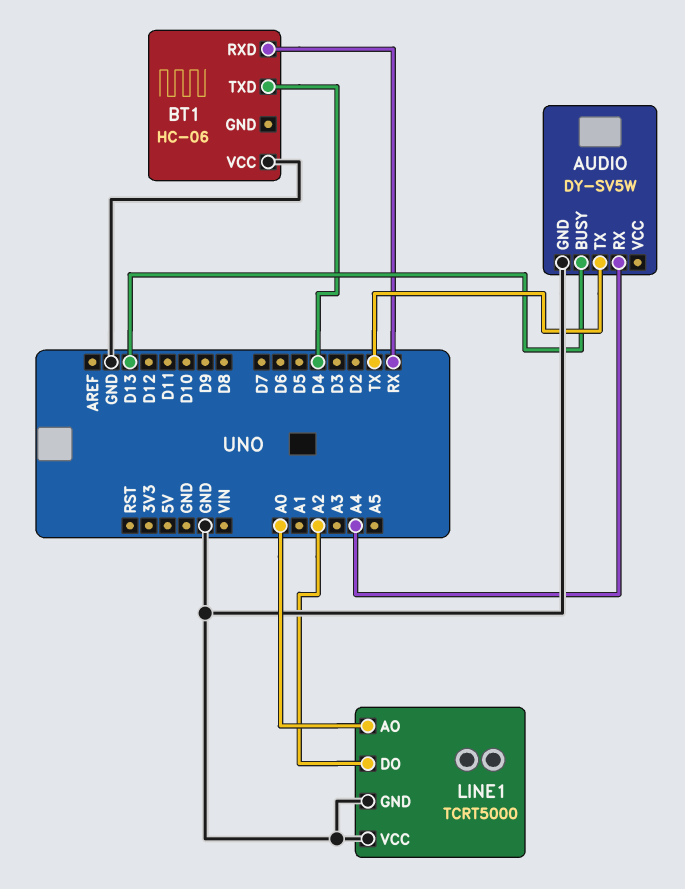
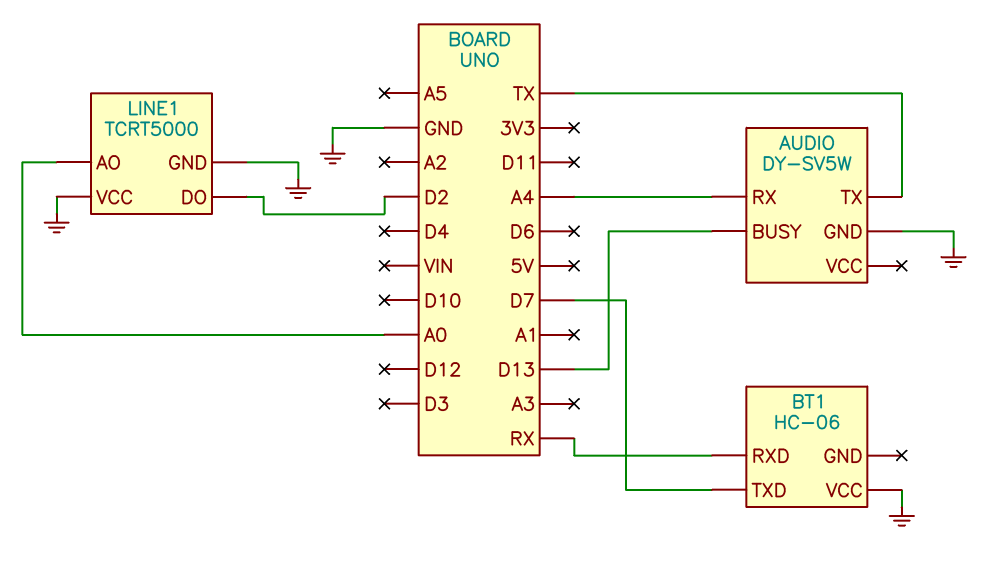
BT1 pin TXD: D4 -> D7
LINE1 pin DO: A2 -> D2

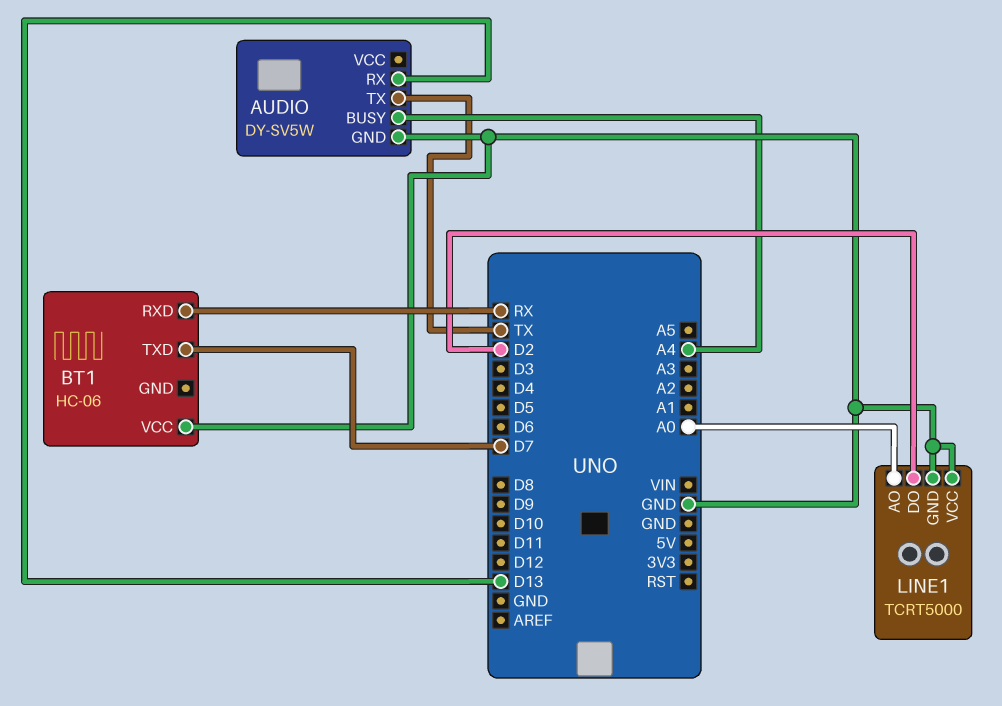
AUDIO pin BUSY: D13 -> A4
AUDIO pin RX: A4 -> D13

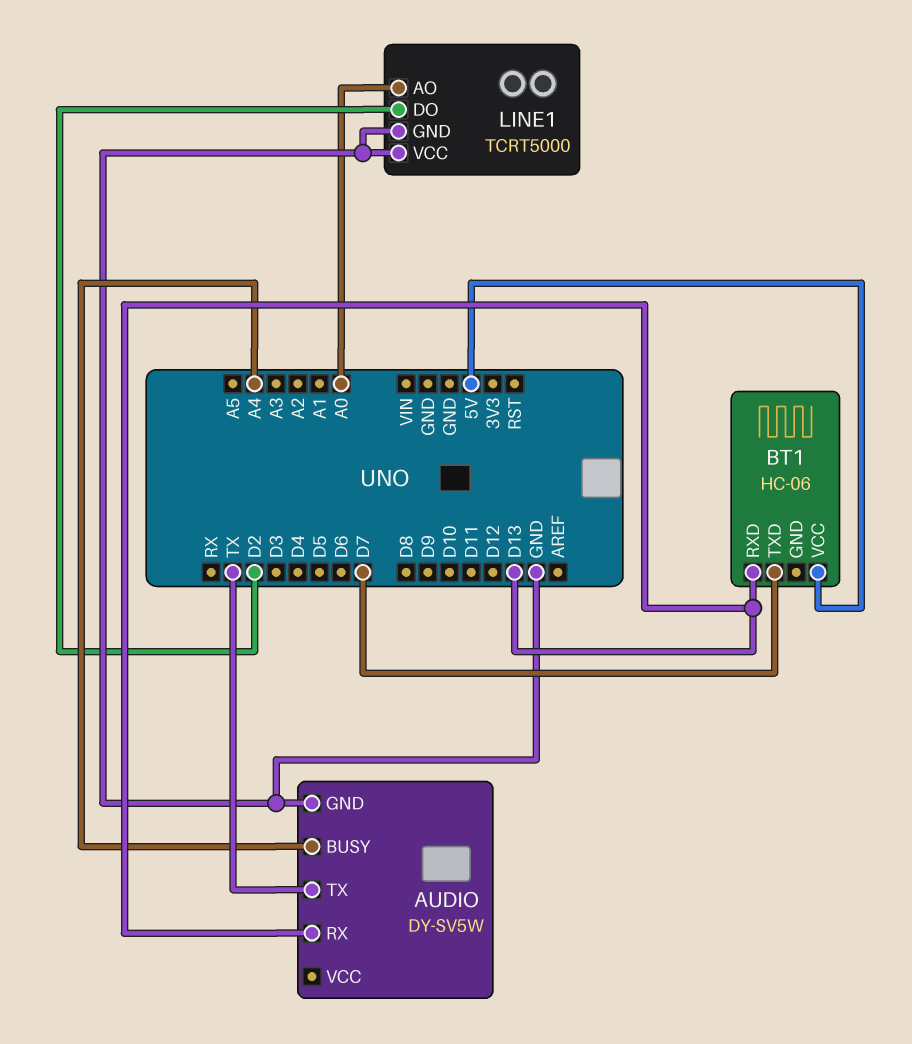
BT1 pin RXD: RX -> D13
BT1 pin VCC: GND -> 5V

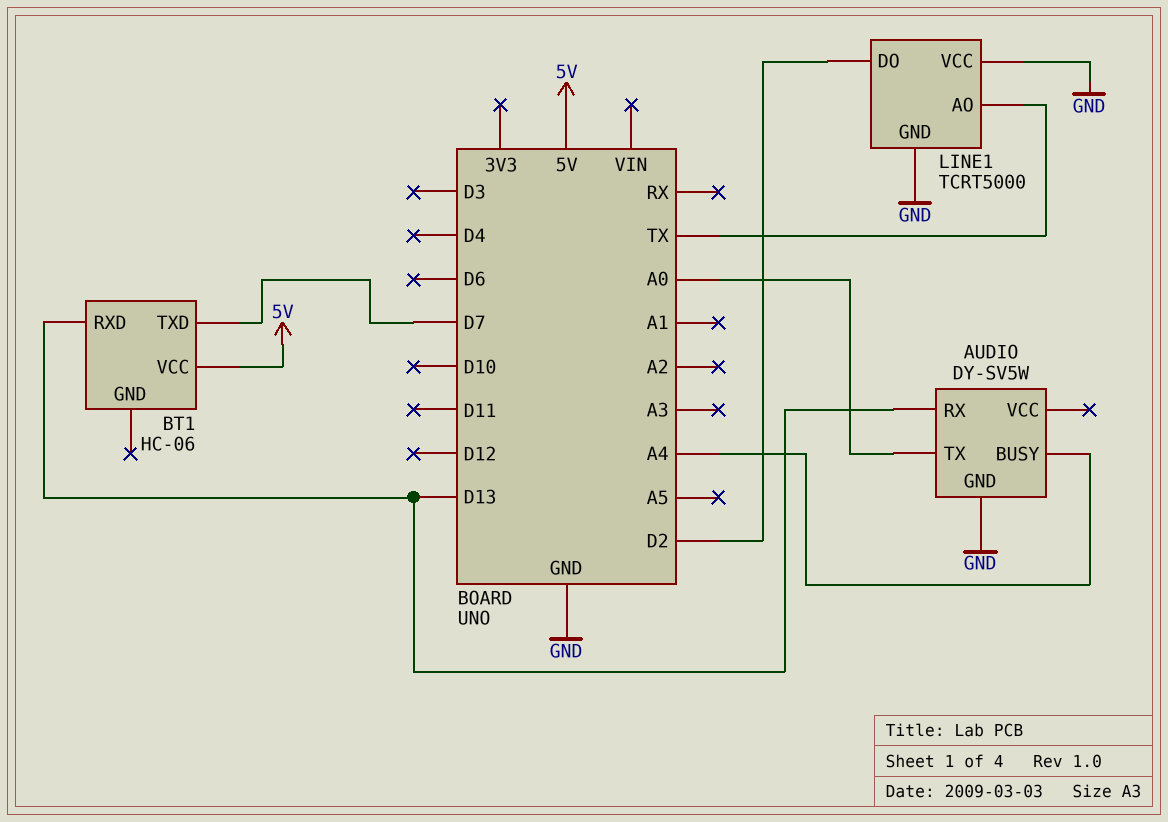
AUDIO pin TX: TX -> A0
LINE1 pin AO: A0 -> TX

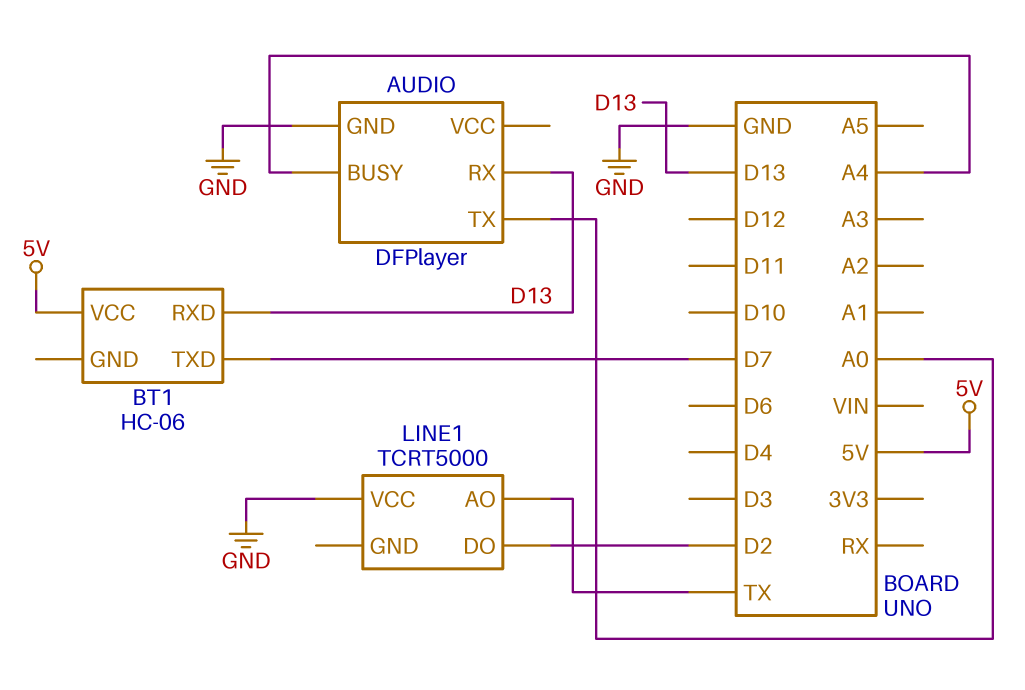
AUDIO: DY-SV5W -> DFPlayer
LINE1 pin GND: GND -> none

